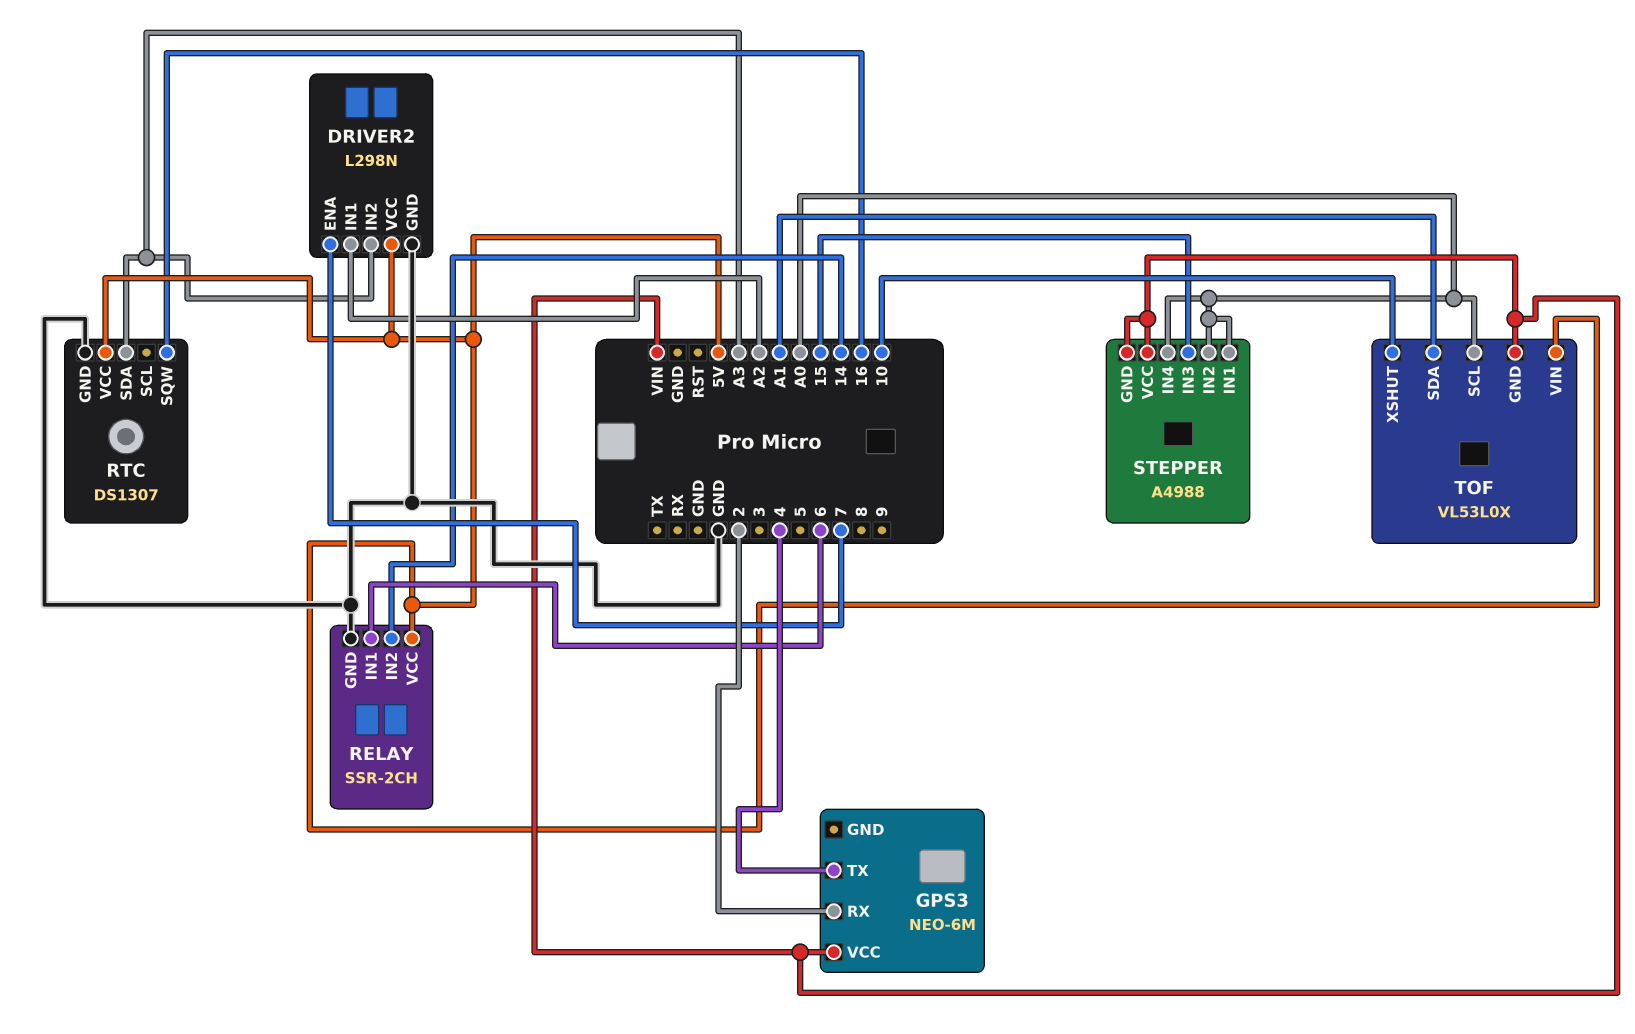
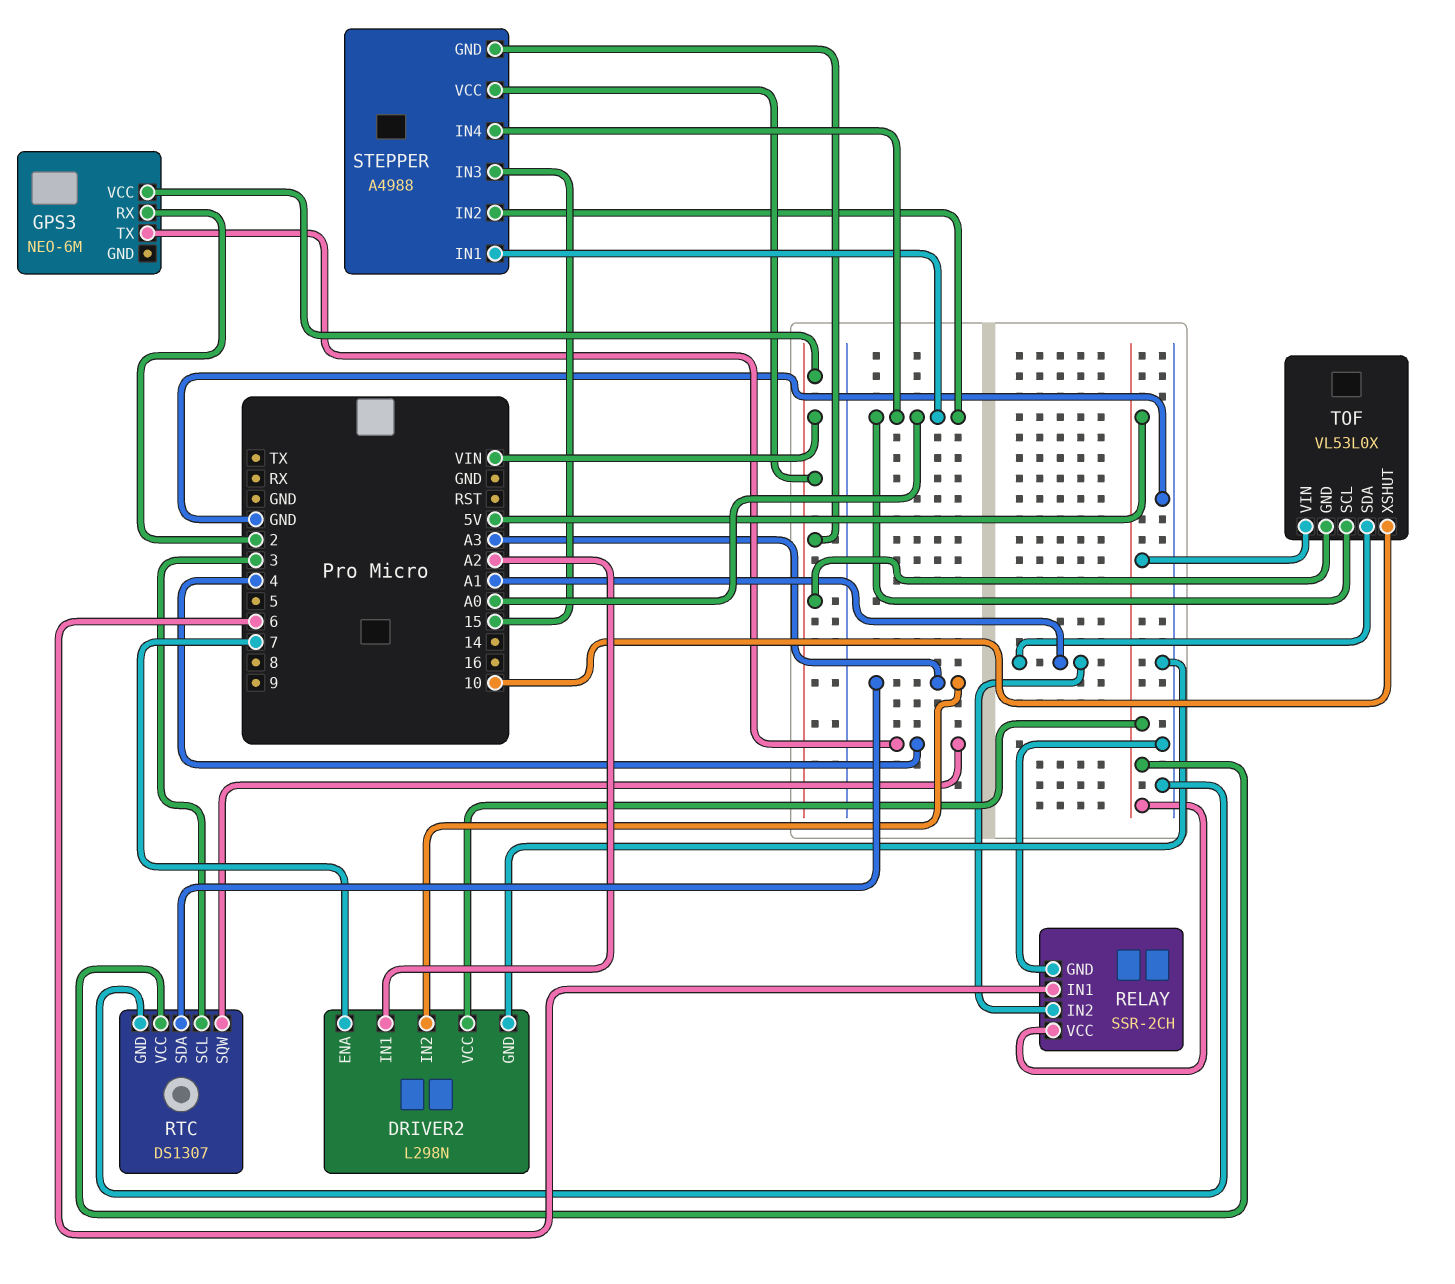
RELAY pin IN2: 14 -> A1
RTC pin SCL: none -> 3
RTC pin SQW: 16 -> 4

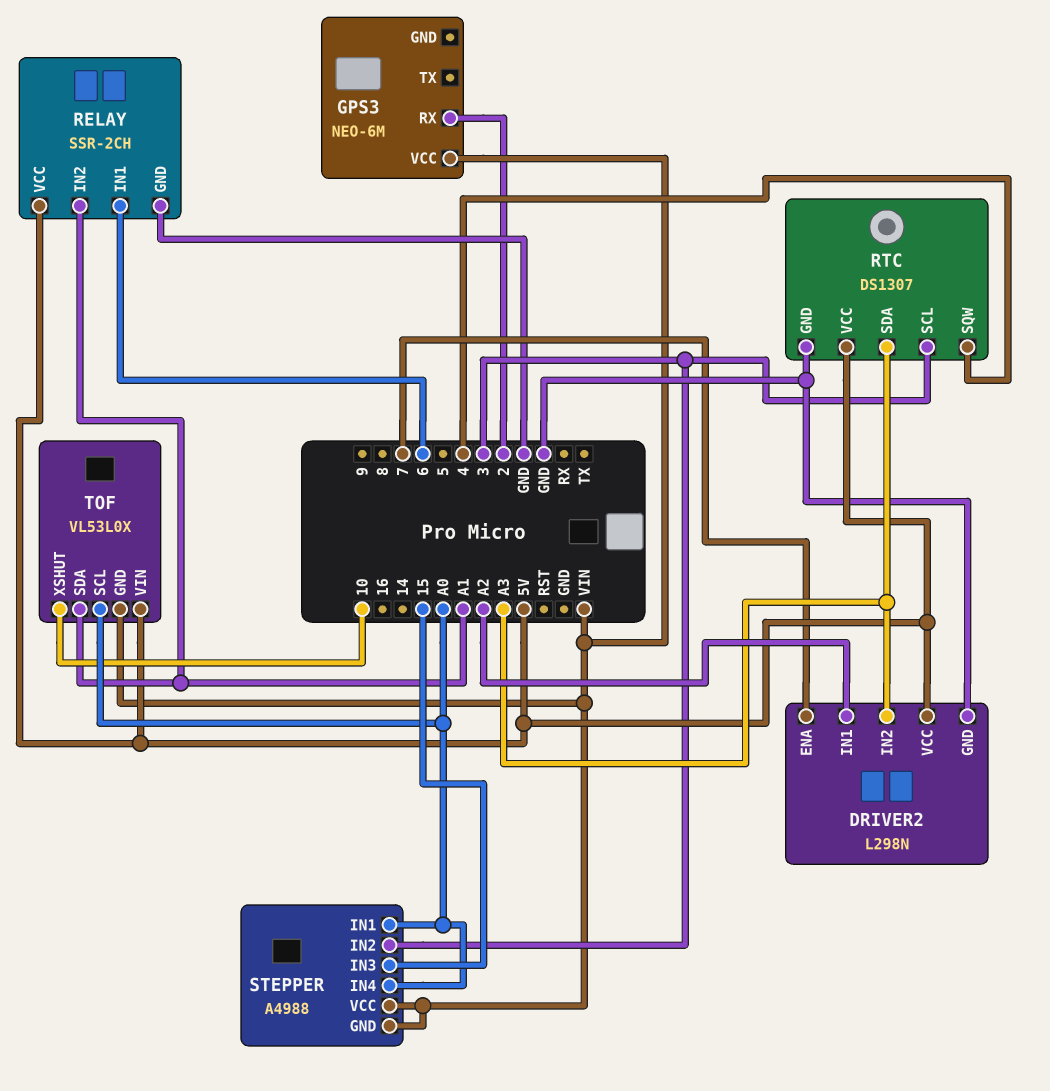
GPS3 pin TX: 4 -> none
STEPPER pin IN2: A0 -> 3

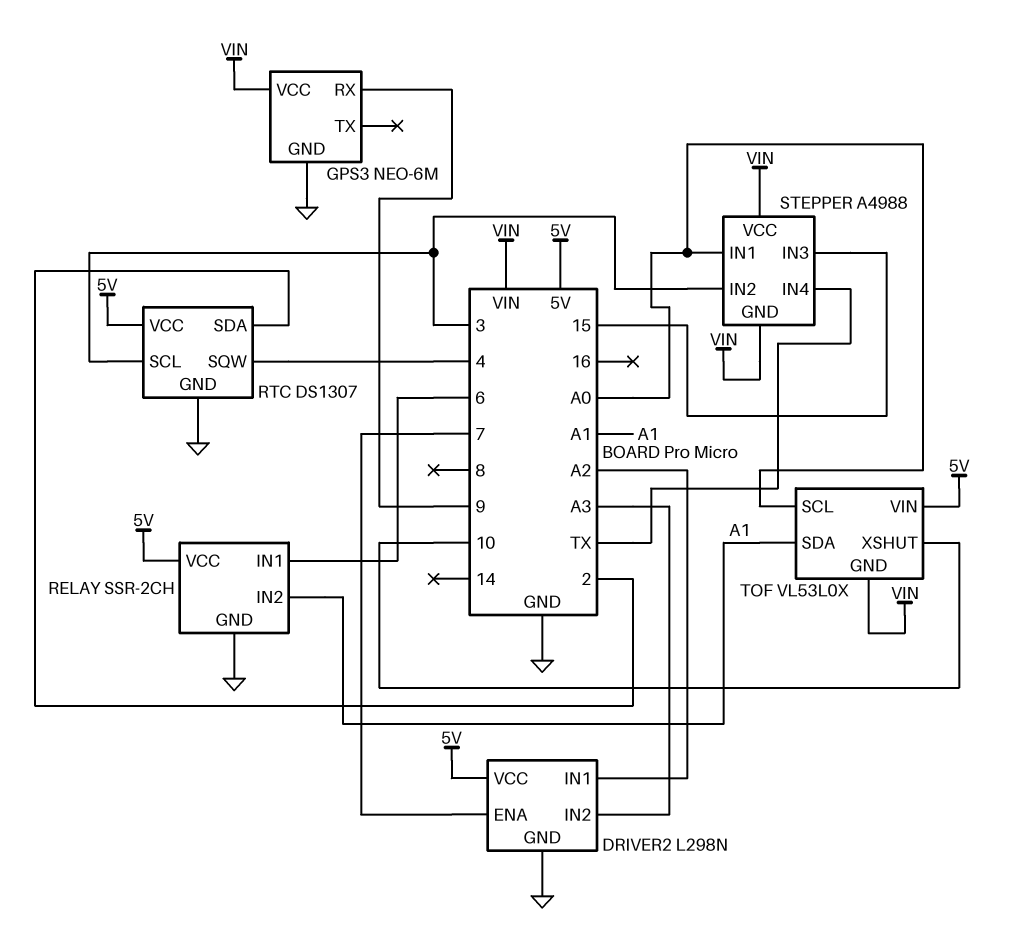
GPS3 pin GND: none -> GND
GPS3 pin RX: 2 -> 9
RTC pin SDA: A3 -> 2
STEPPER pin IN4: A0 -> TX

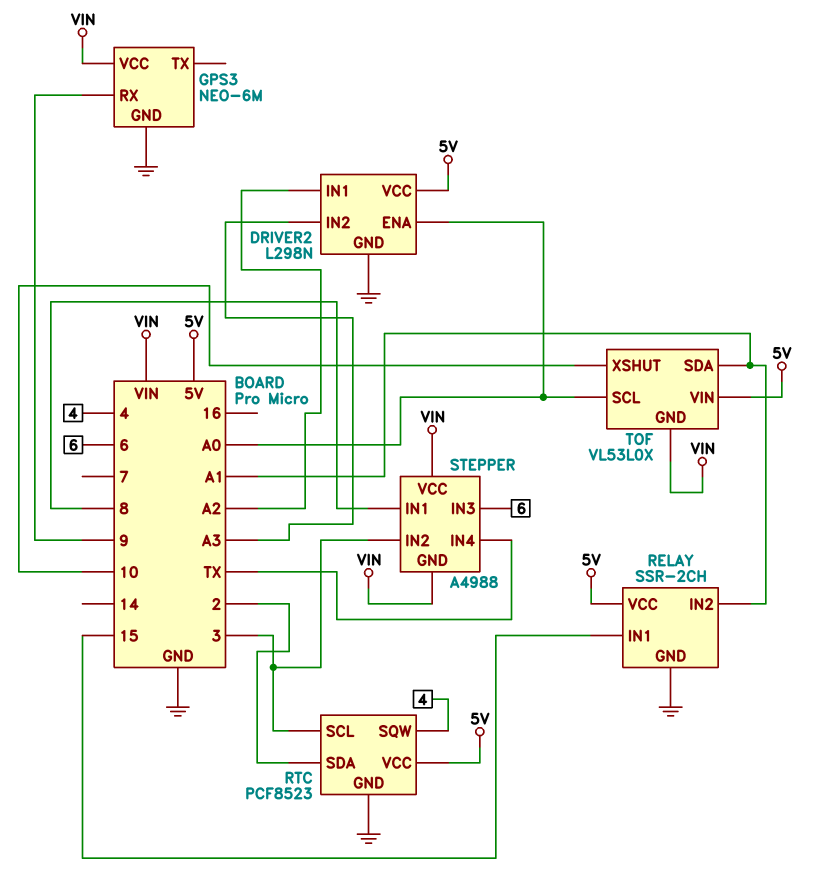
DRIVER2 pin ENA: 7 -> A0
RELAY pin IN1: 6 -> 15
RTC: DS1307 -> PCF8523
STEPPER pin IN1: A0 -> 8
STEPPER pin IN3: 15 -> 6

